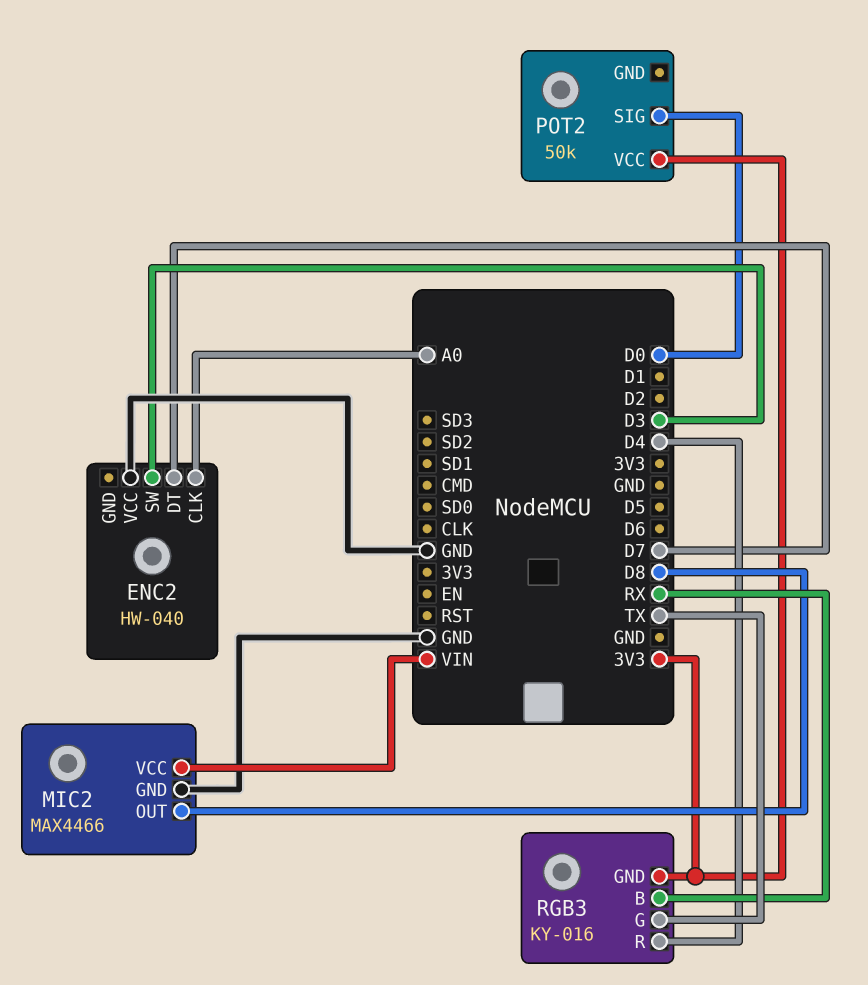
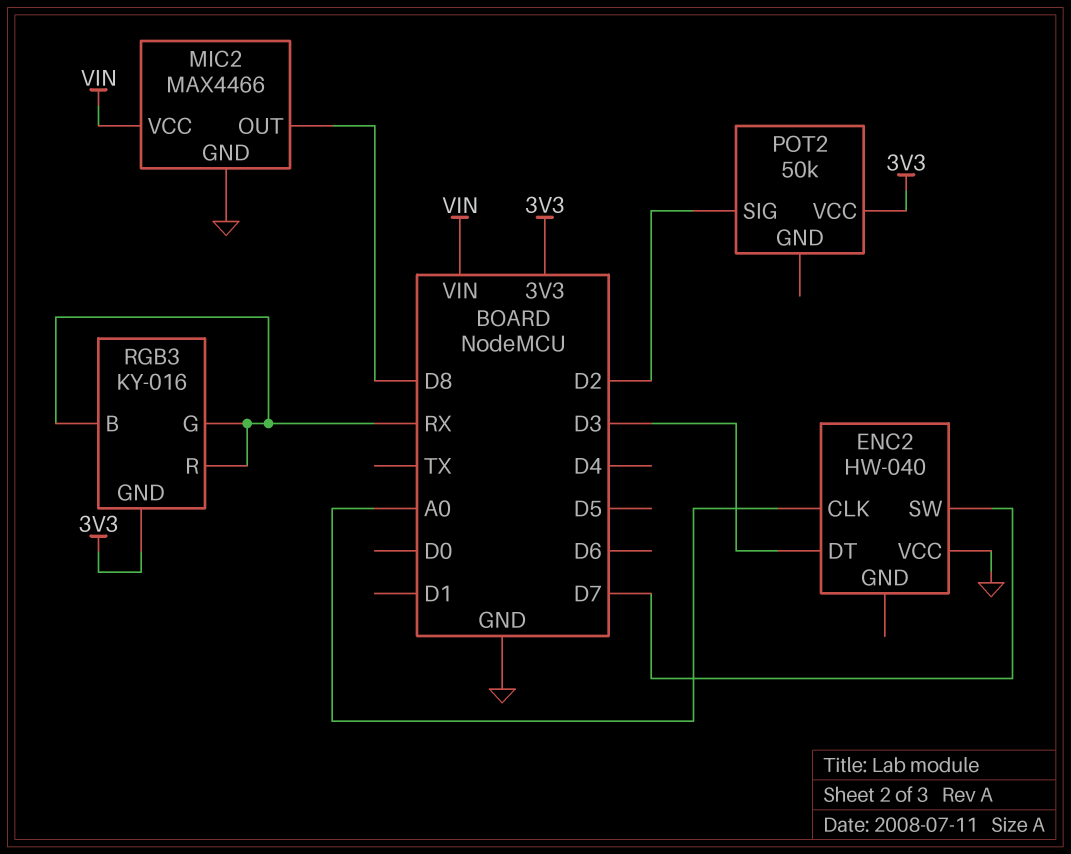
ENC2 pin DT: D7 -> D3
ENC2 pin SW: D3 -> D7
POT2 pin SIG: D0 -> D2
RGB3 pin G: TX -> RX
RGB3 pin R: D4 -> RX

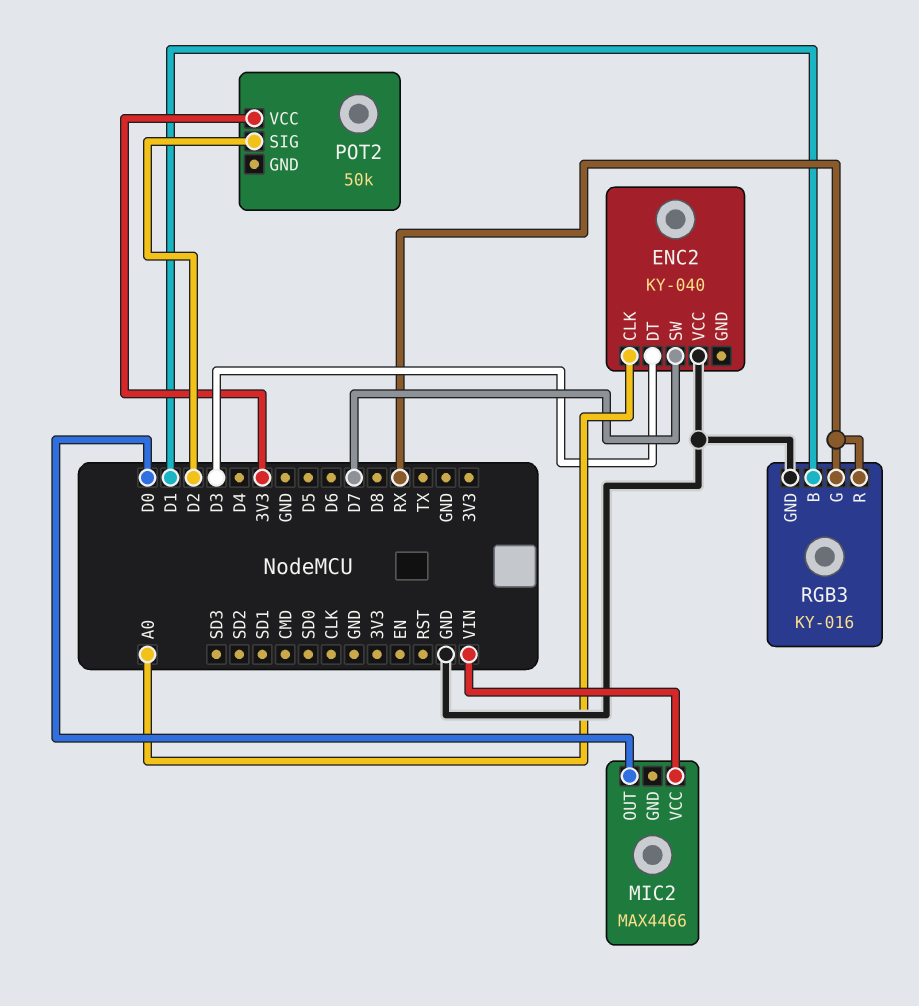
ENC2: HW-040 -> KY-040
MIC2 pin GND: GND -> none
MIC2 pin OUT: D8 -> D0
RGB3 pin B: RX -> D1
RGB3 pin GND: 3V3 -> GND

